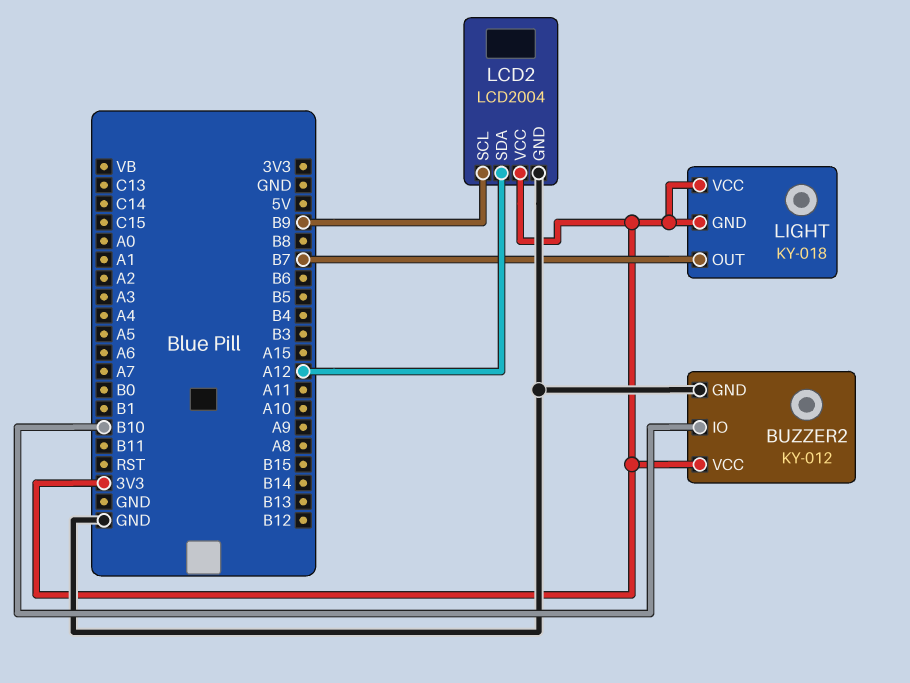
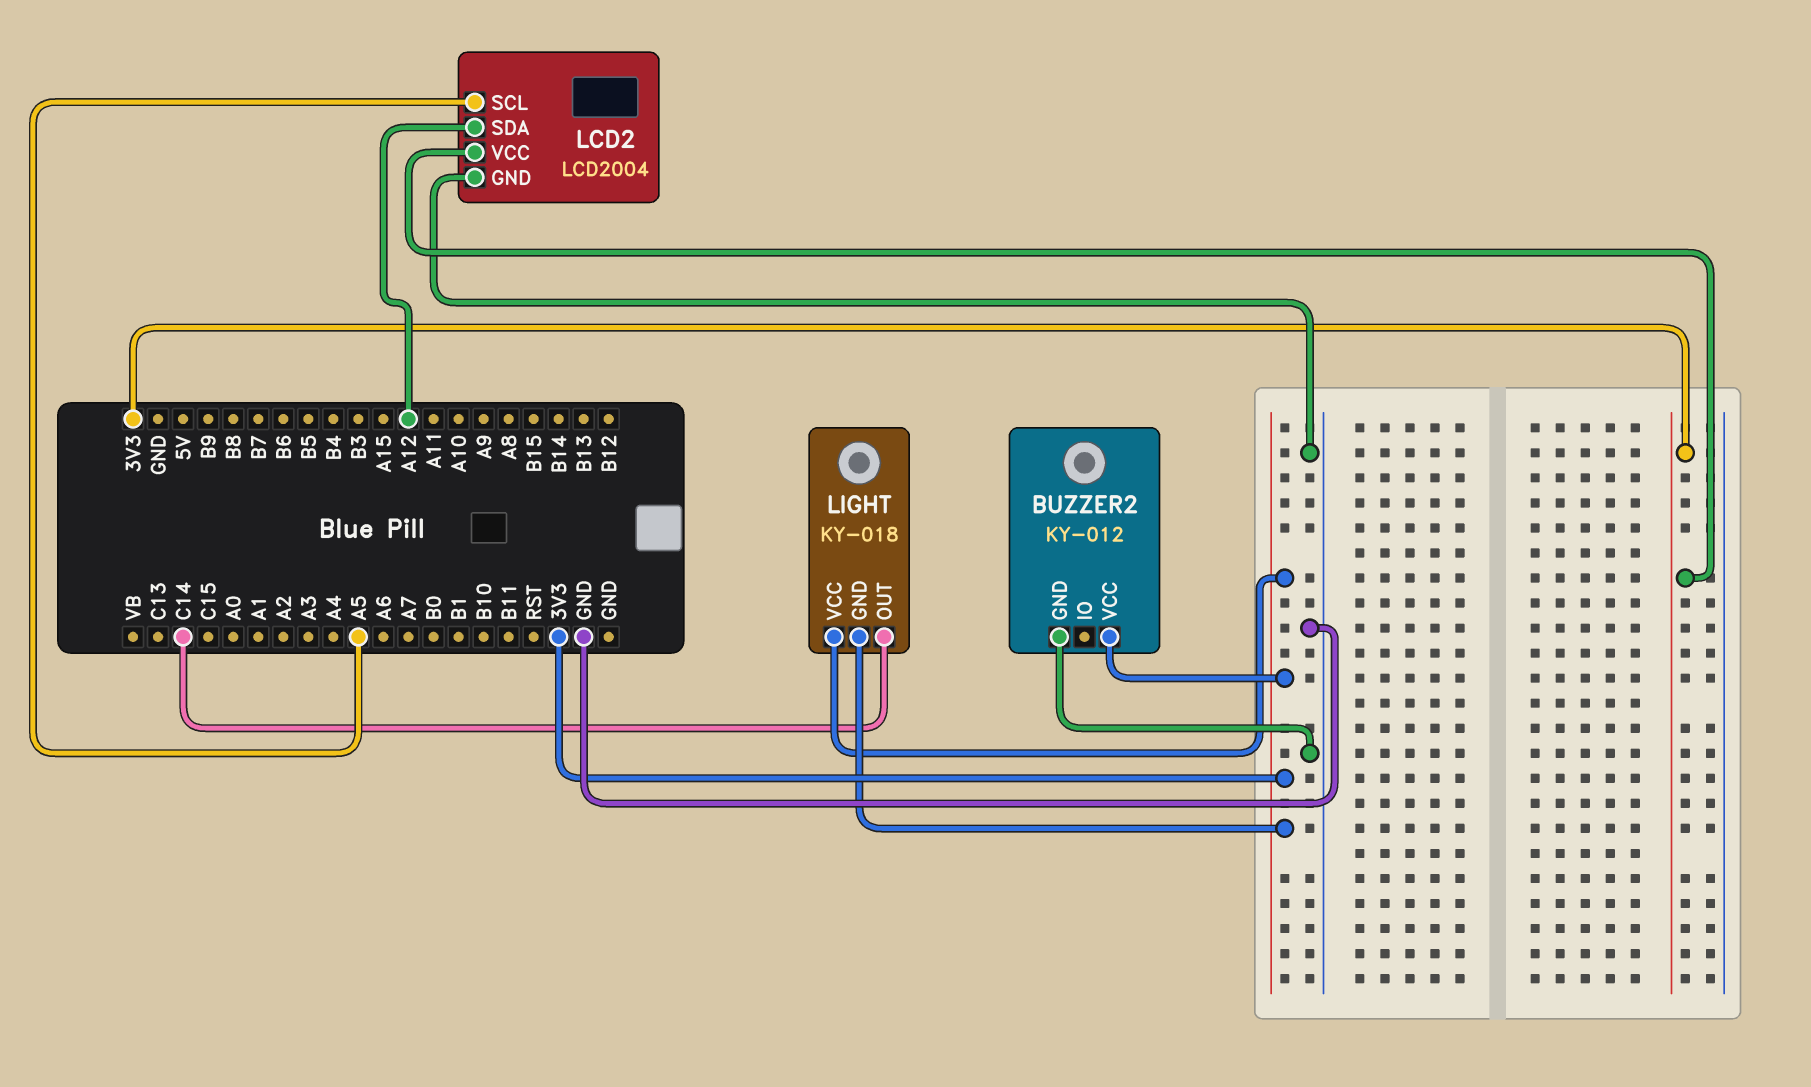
BUZZER2 pin IO: B10 -> none
LCD2 pin SCL: B9 -> A5
LIGHT pin OUT: B7 -> C14

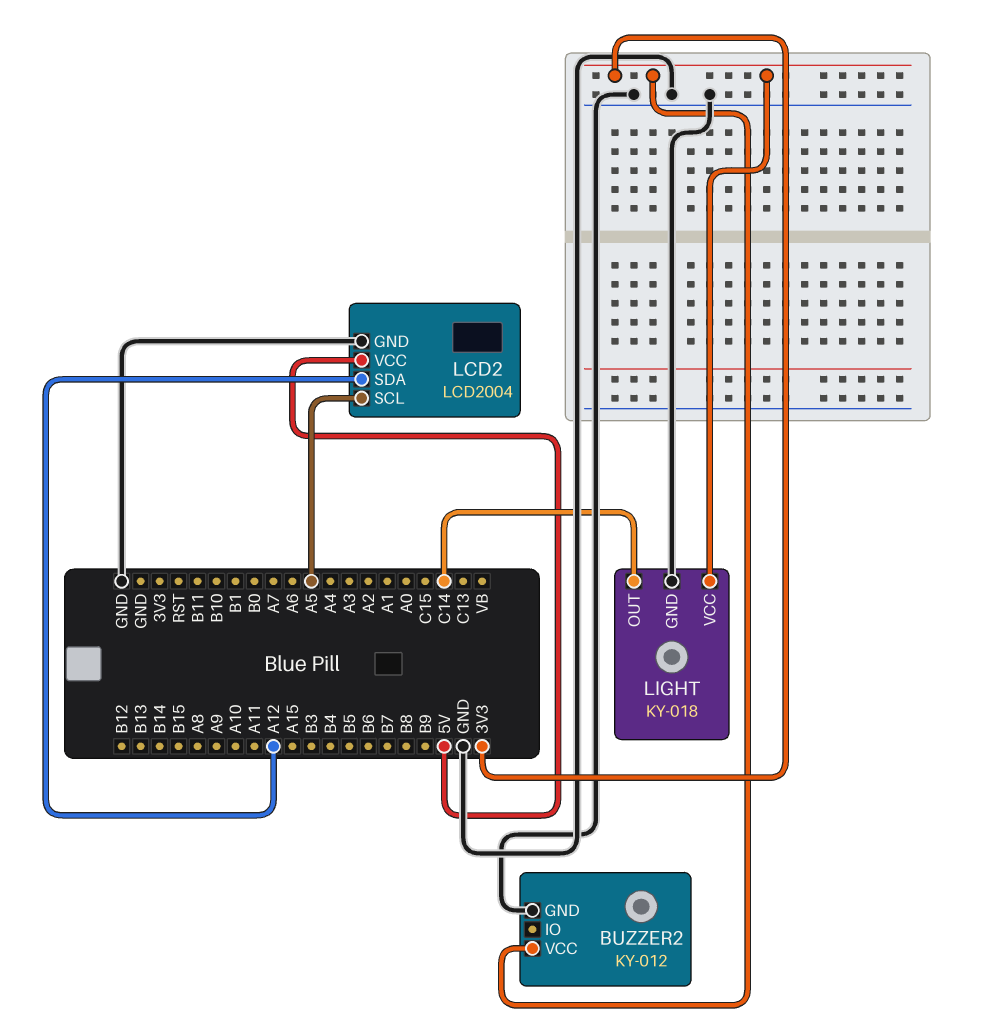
LCD2 pin VCC: 3V3 -> 5V
LIGHT pin GND: 3V3 -> GND

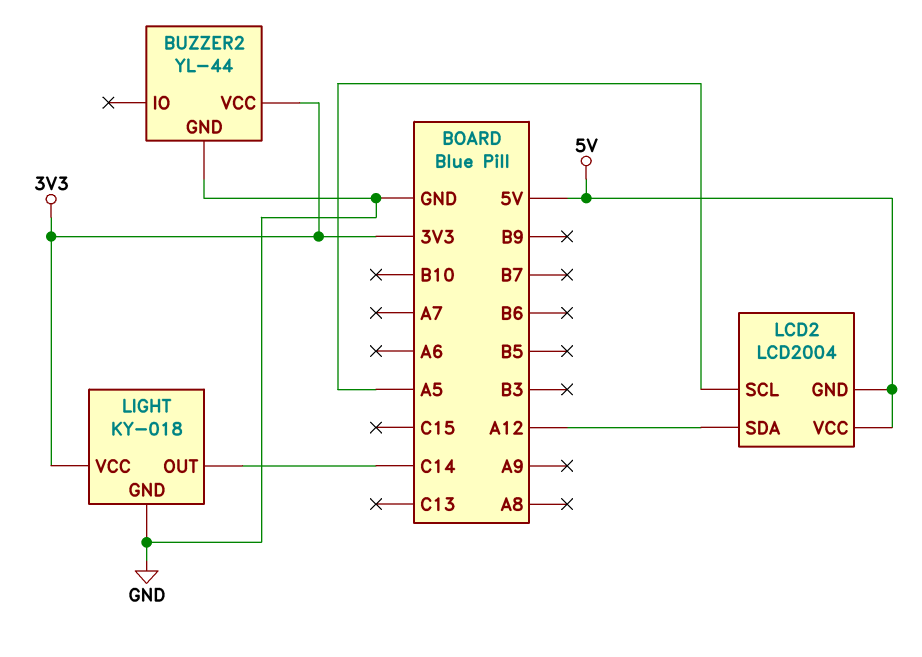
BUZZER2: KY-012 -> YL-44
LCD2 pin GND: GND -> 5V

